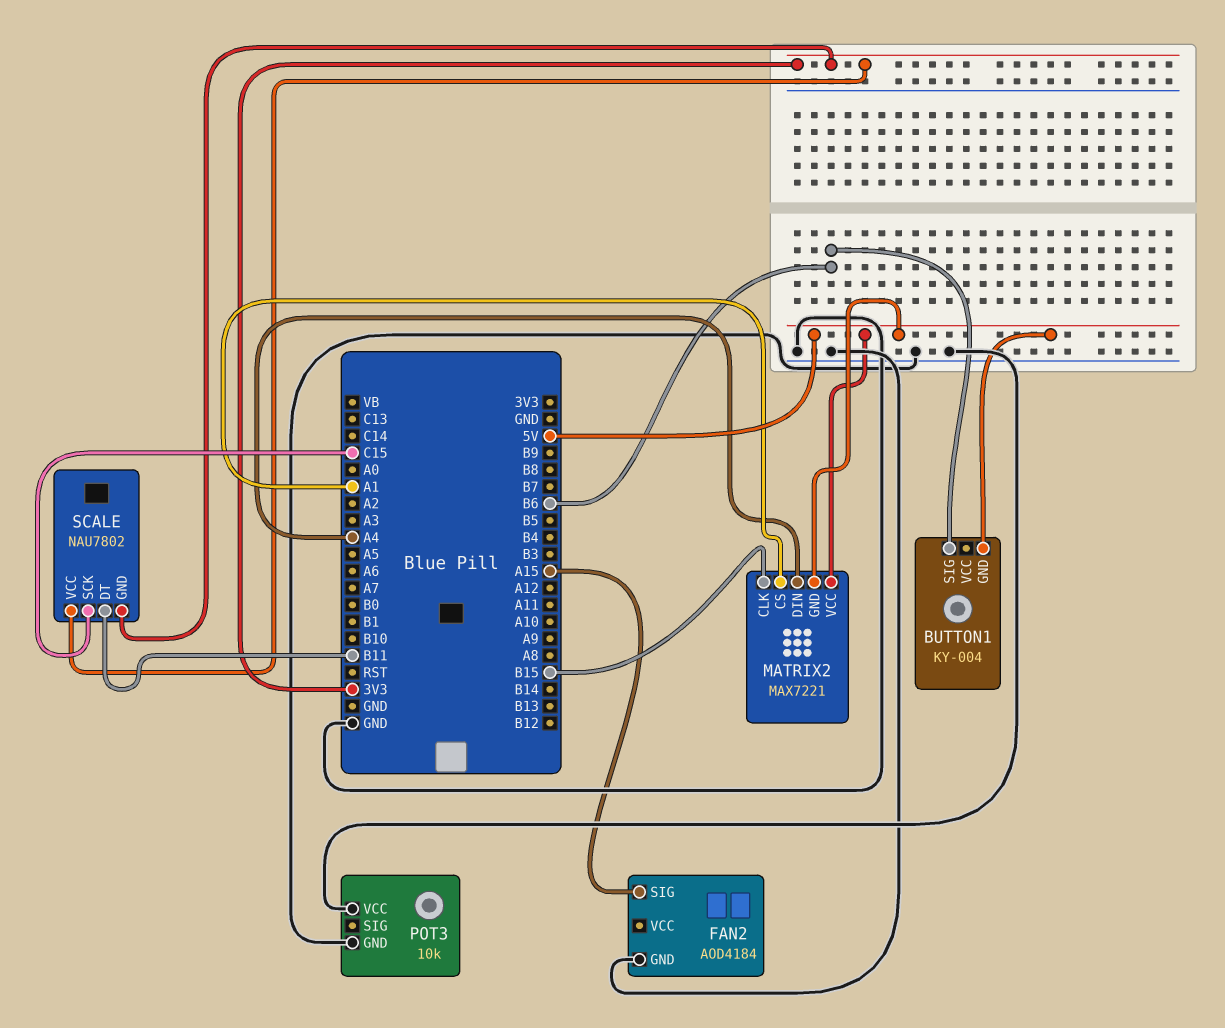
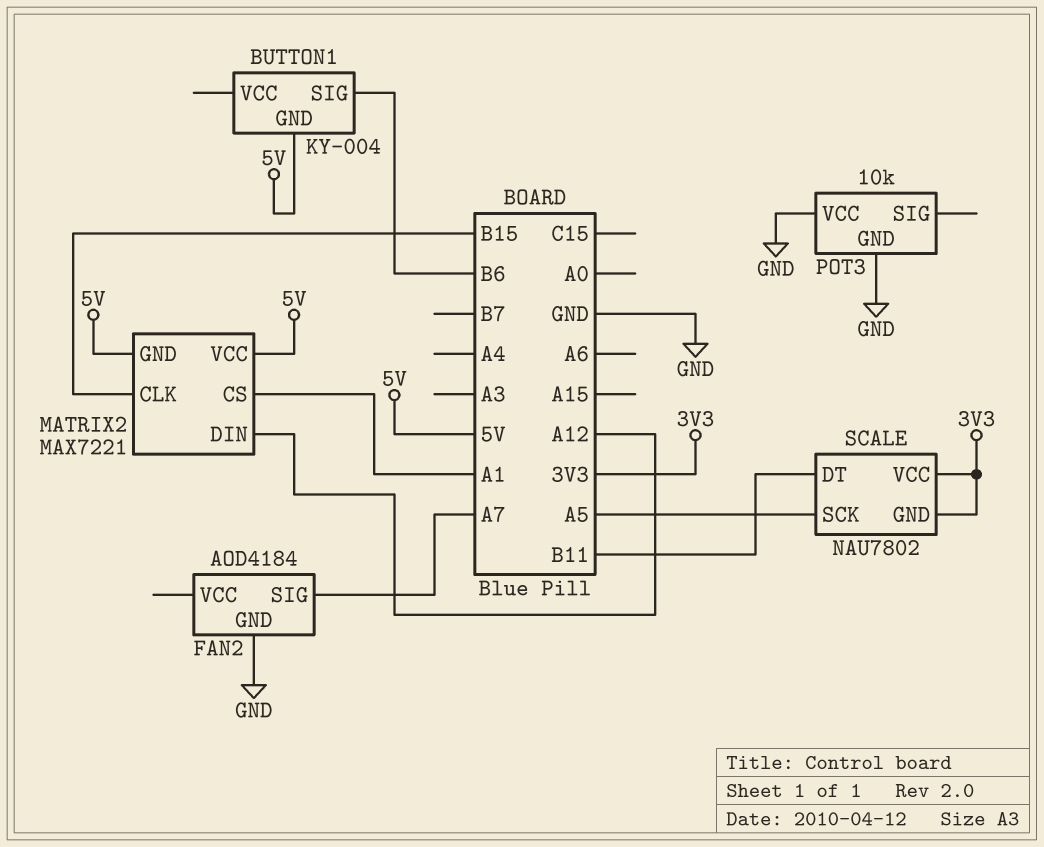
FAN2 pin SIG: A15 -> A7
MATRIX2 pin DIN: A4 -> A12
SCALE pin SCK: C15 -> A5

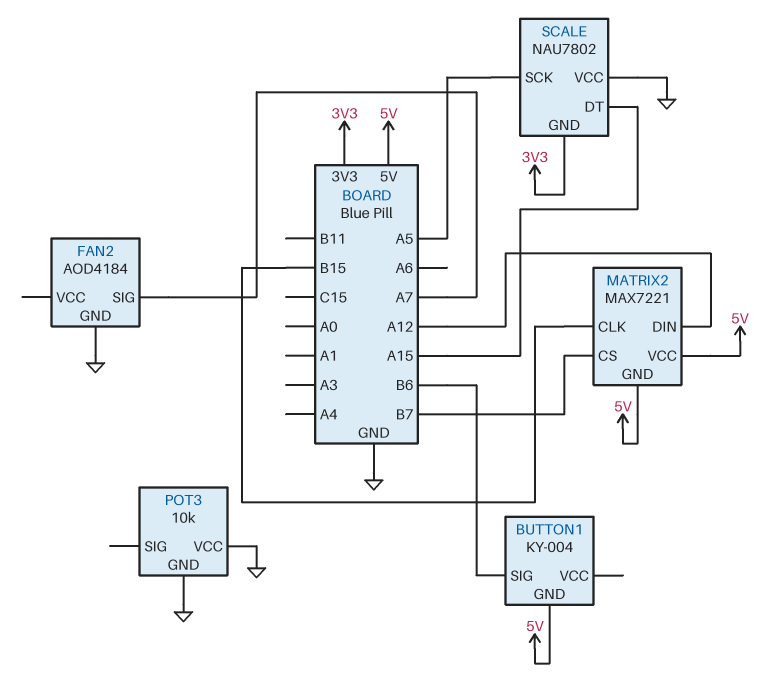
MATRIX2 pin CS: A1 -> B7
SCALE pin DT: B11 -> A15
SCALE pin VCC: 3V3 -> GND

